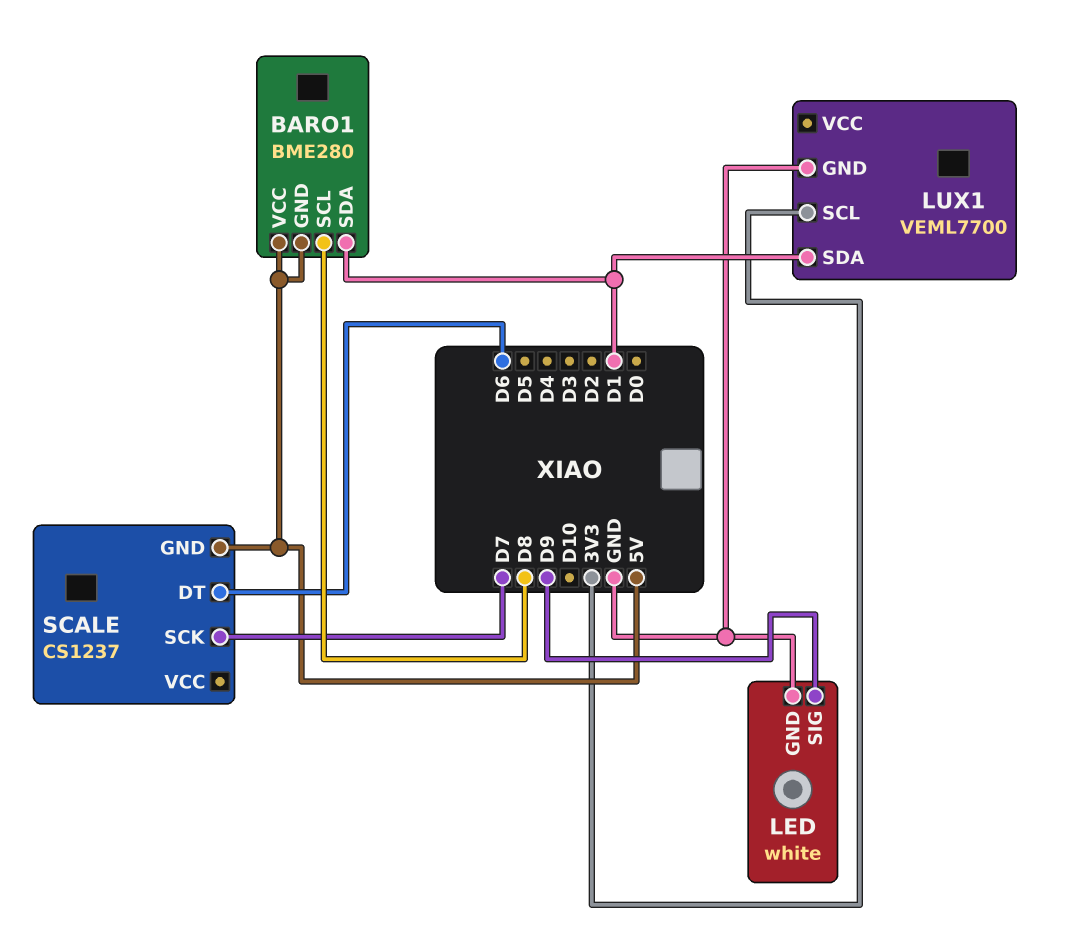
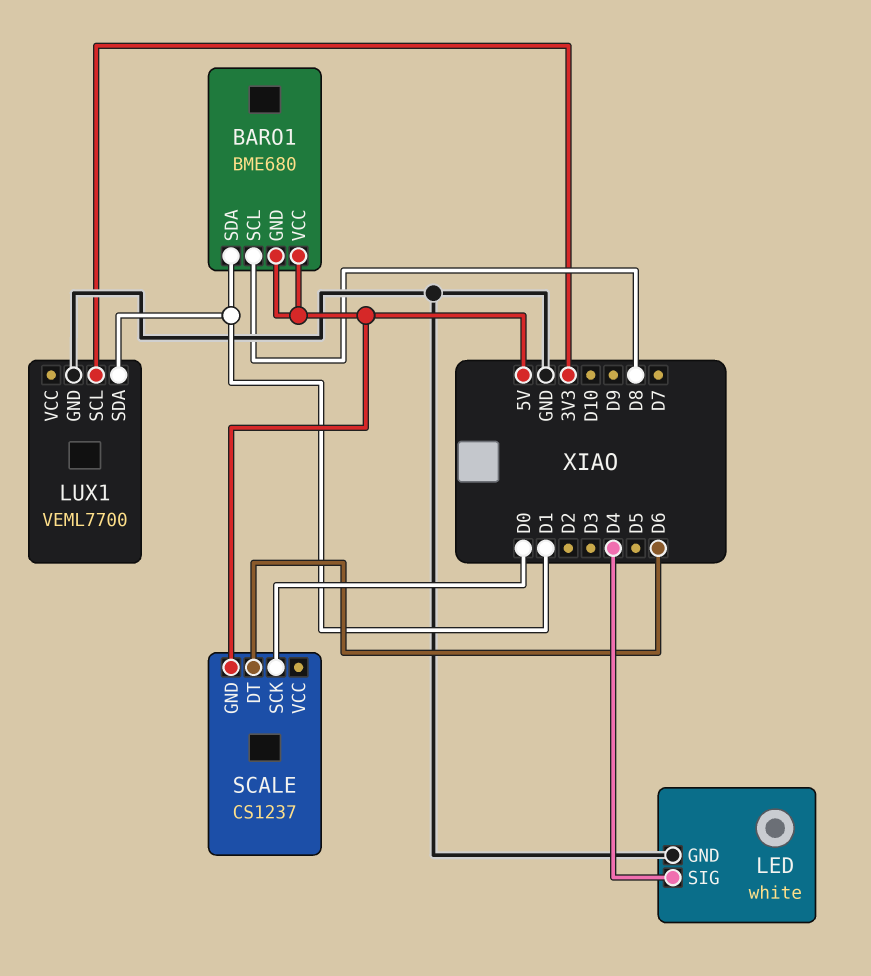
BARO1: BME280 -> BME680
LED pin SIG: D9 -> D4
SCALE pin SCK: D7 -> D0

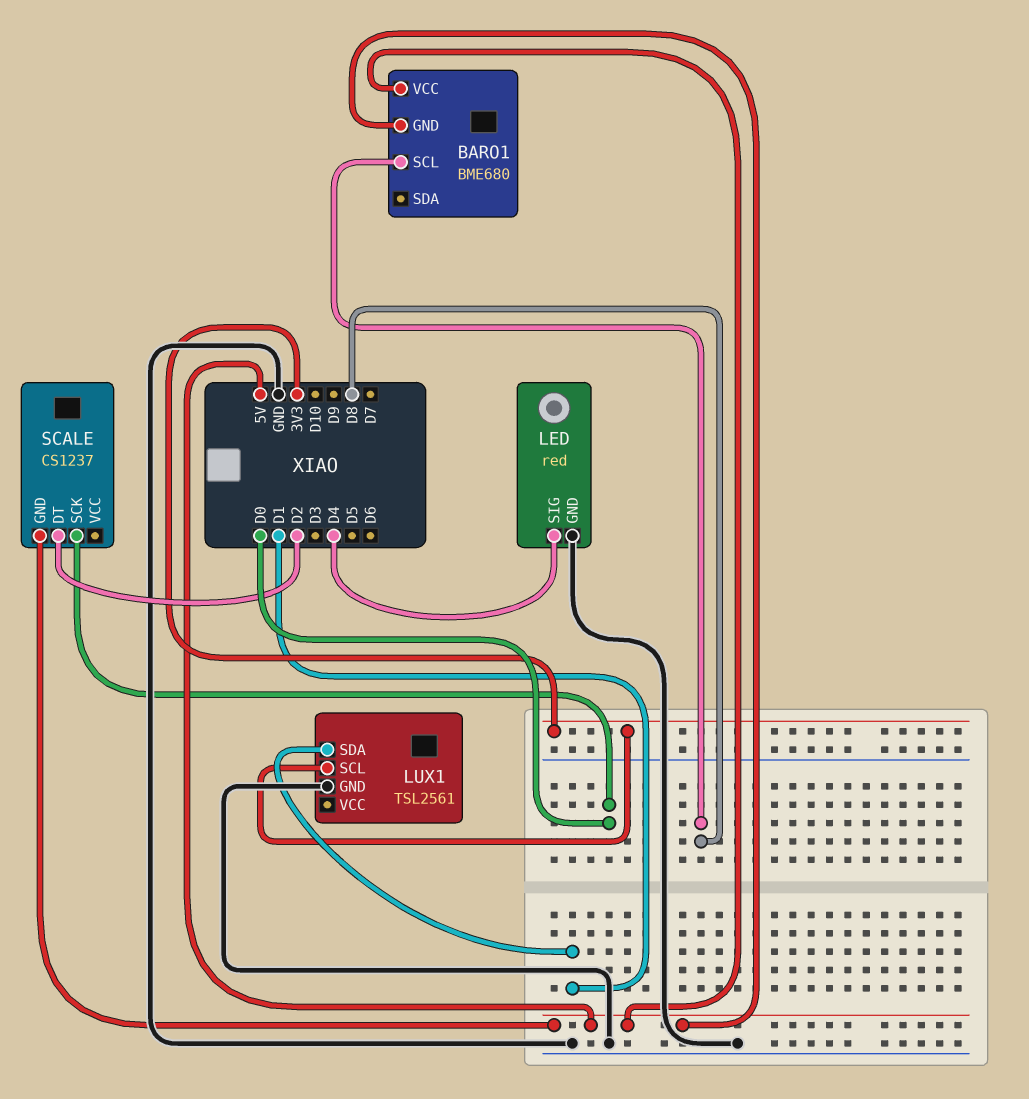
BARO1 pin SDA: D1 -> none
LED: white -> red
LUX1: VEML7700 -> TSL2561
SCALE pin DT: D6 -> D2

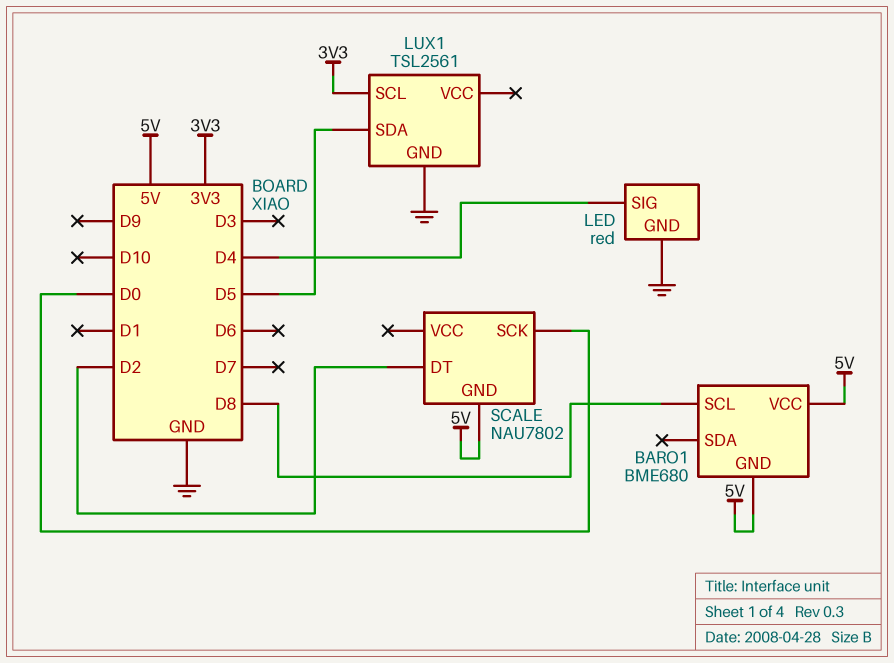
LUX1 pin SDA: D1 -> D5
SCALE: CS1237 -> NAU7802

